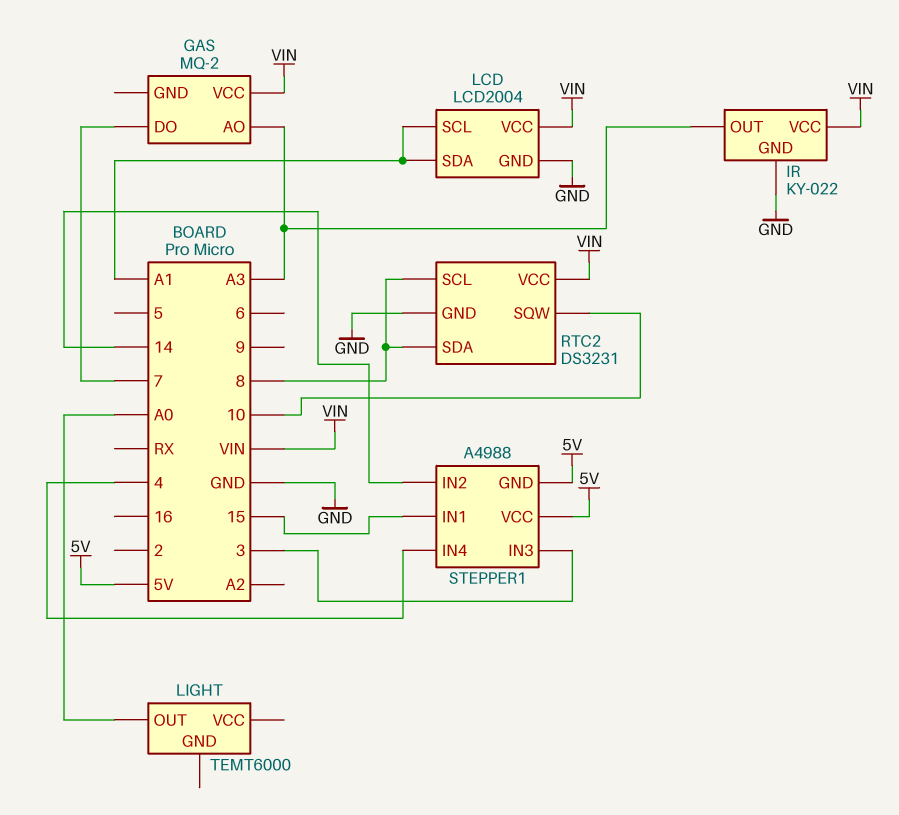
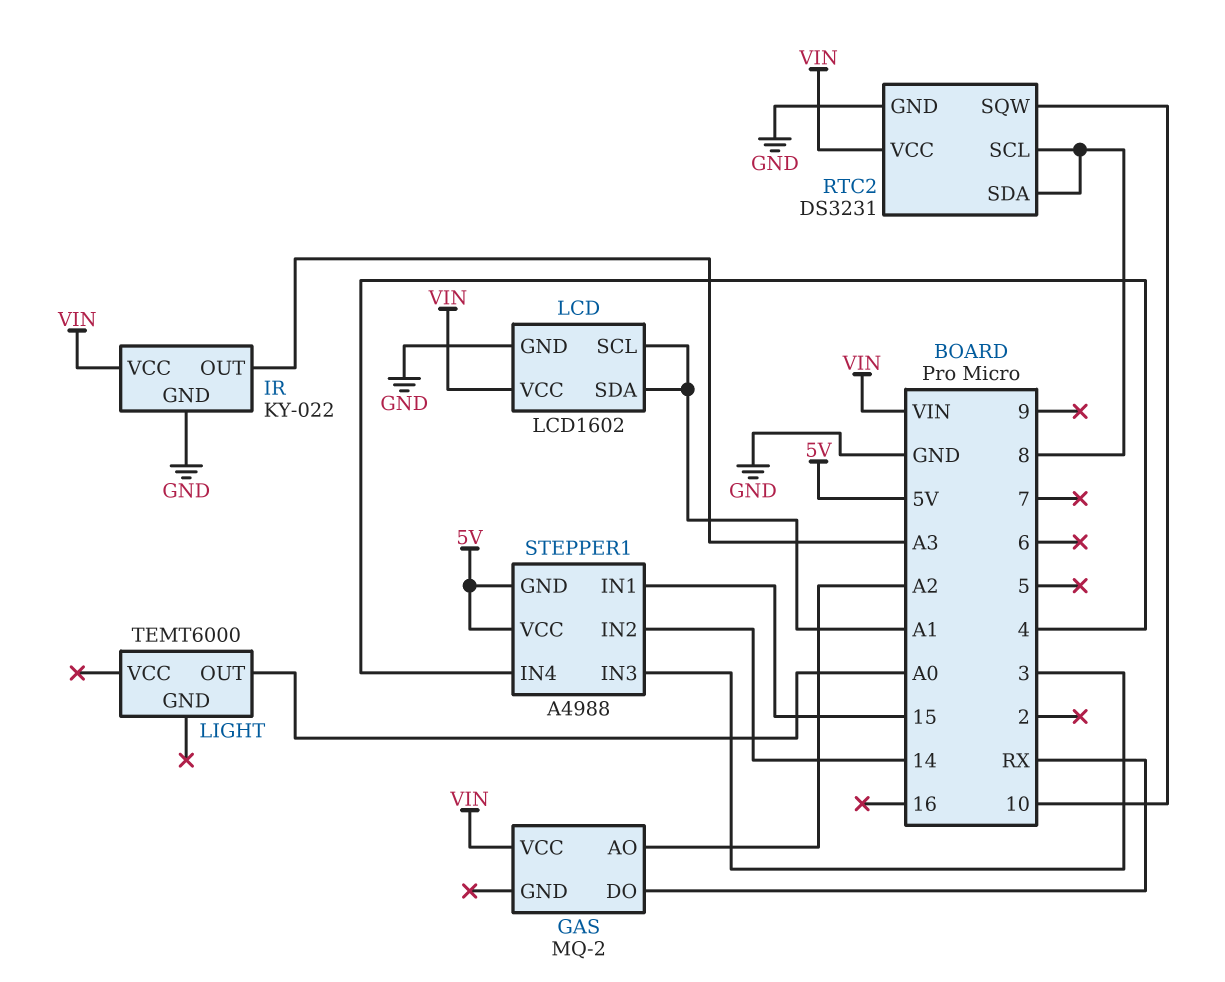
GAS pin AO: A3 -> A2
GAS pin DO: 7 -> RX
LCD: LCD2004 -> LCD1602

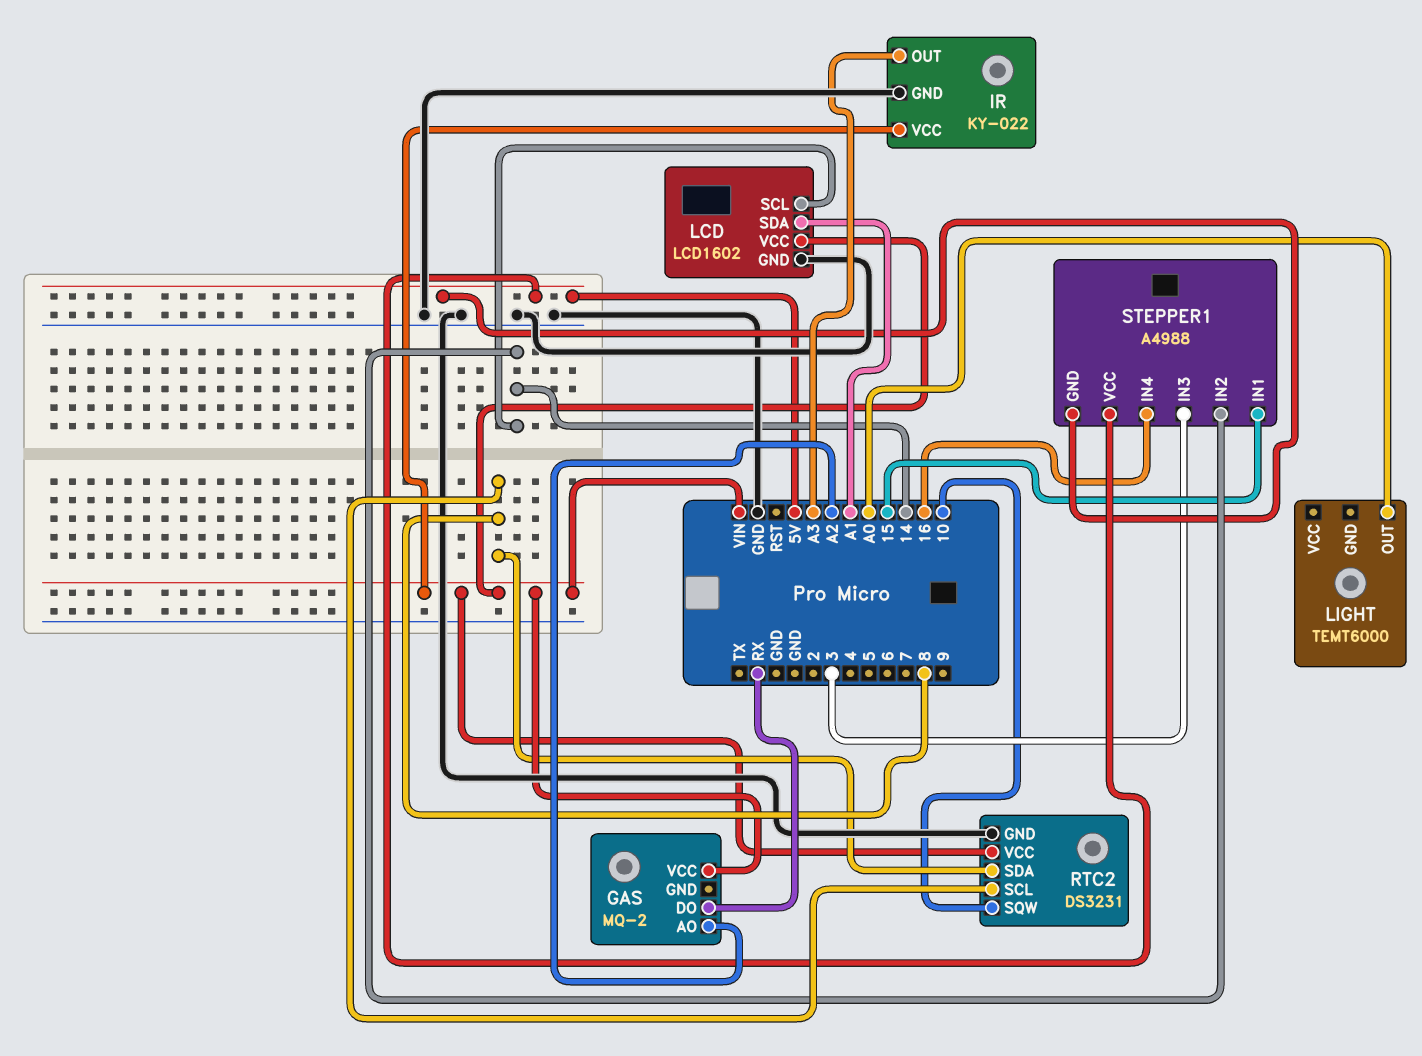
LCD pin SCL: A1 -> 14
STEPPER1 pin IN4: 4 -> 16

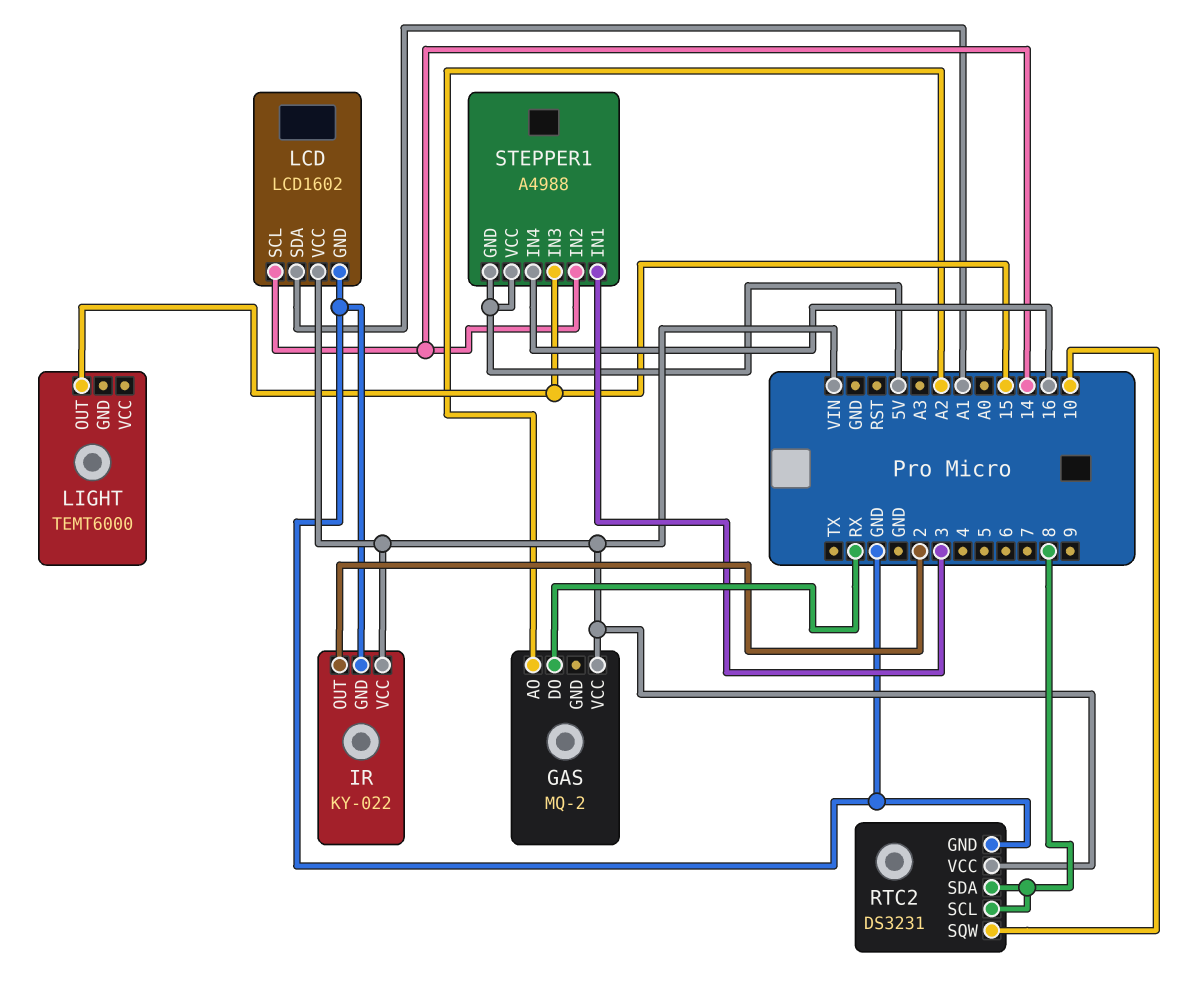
IR pin OUT: A3 -> 2
LIGHT pin OUT: A0 -> 15
STEPPER1 pin IN1: 15 -> 3
STEPPER1 pin IN3: 3 -> 15

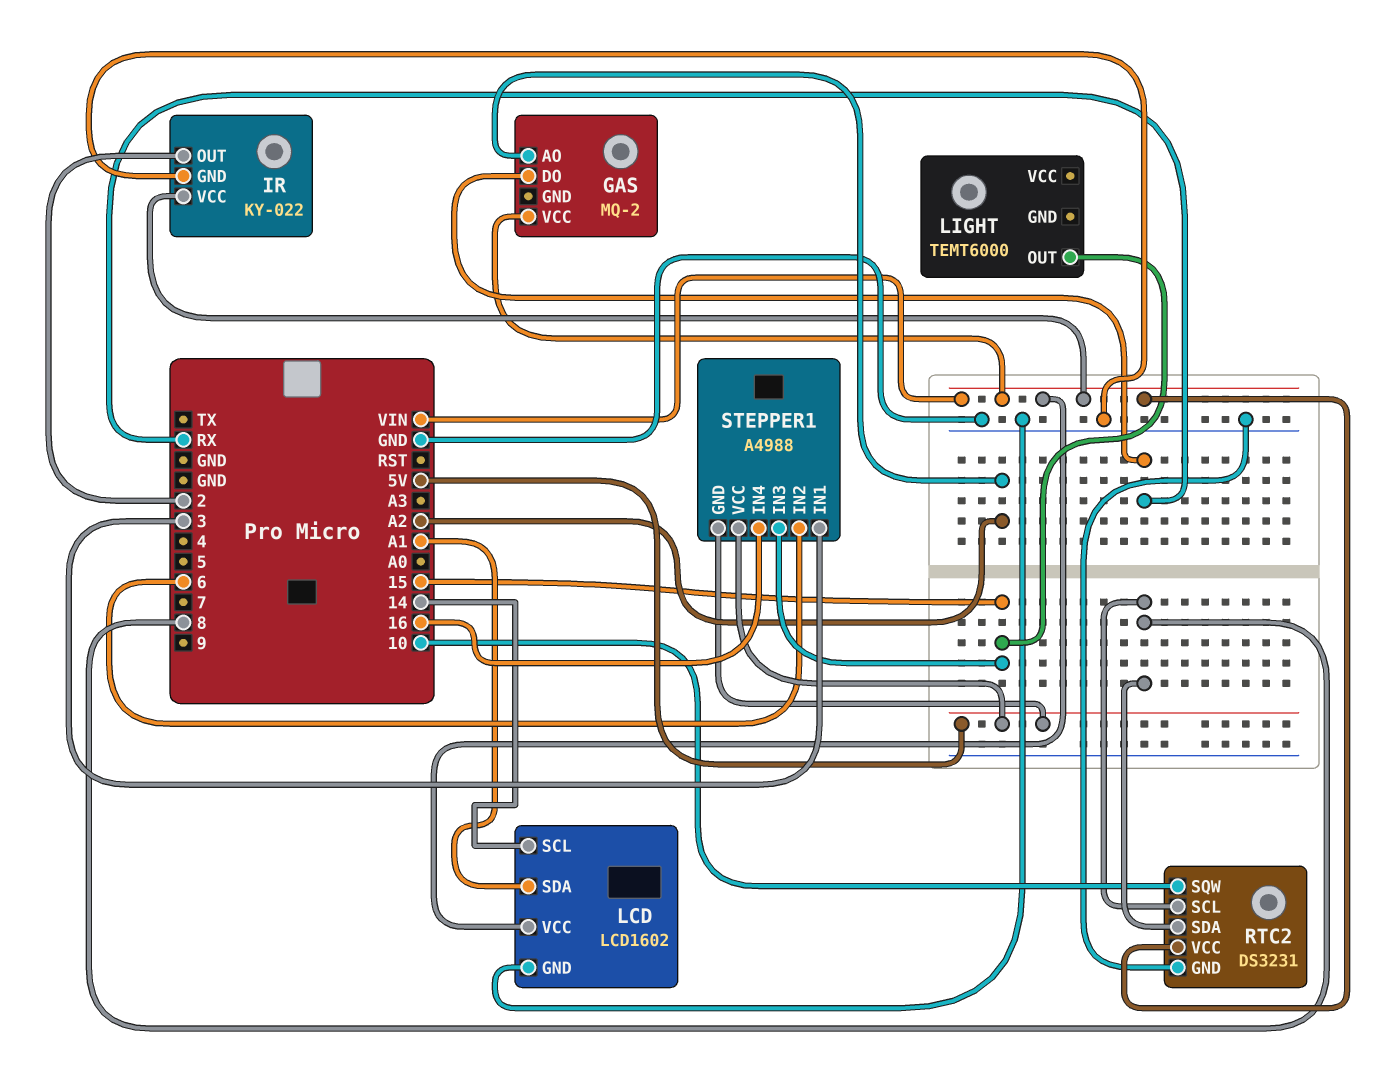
STEPPER1 pin IN2: 14 -> 6

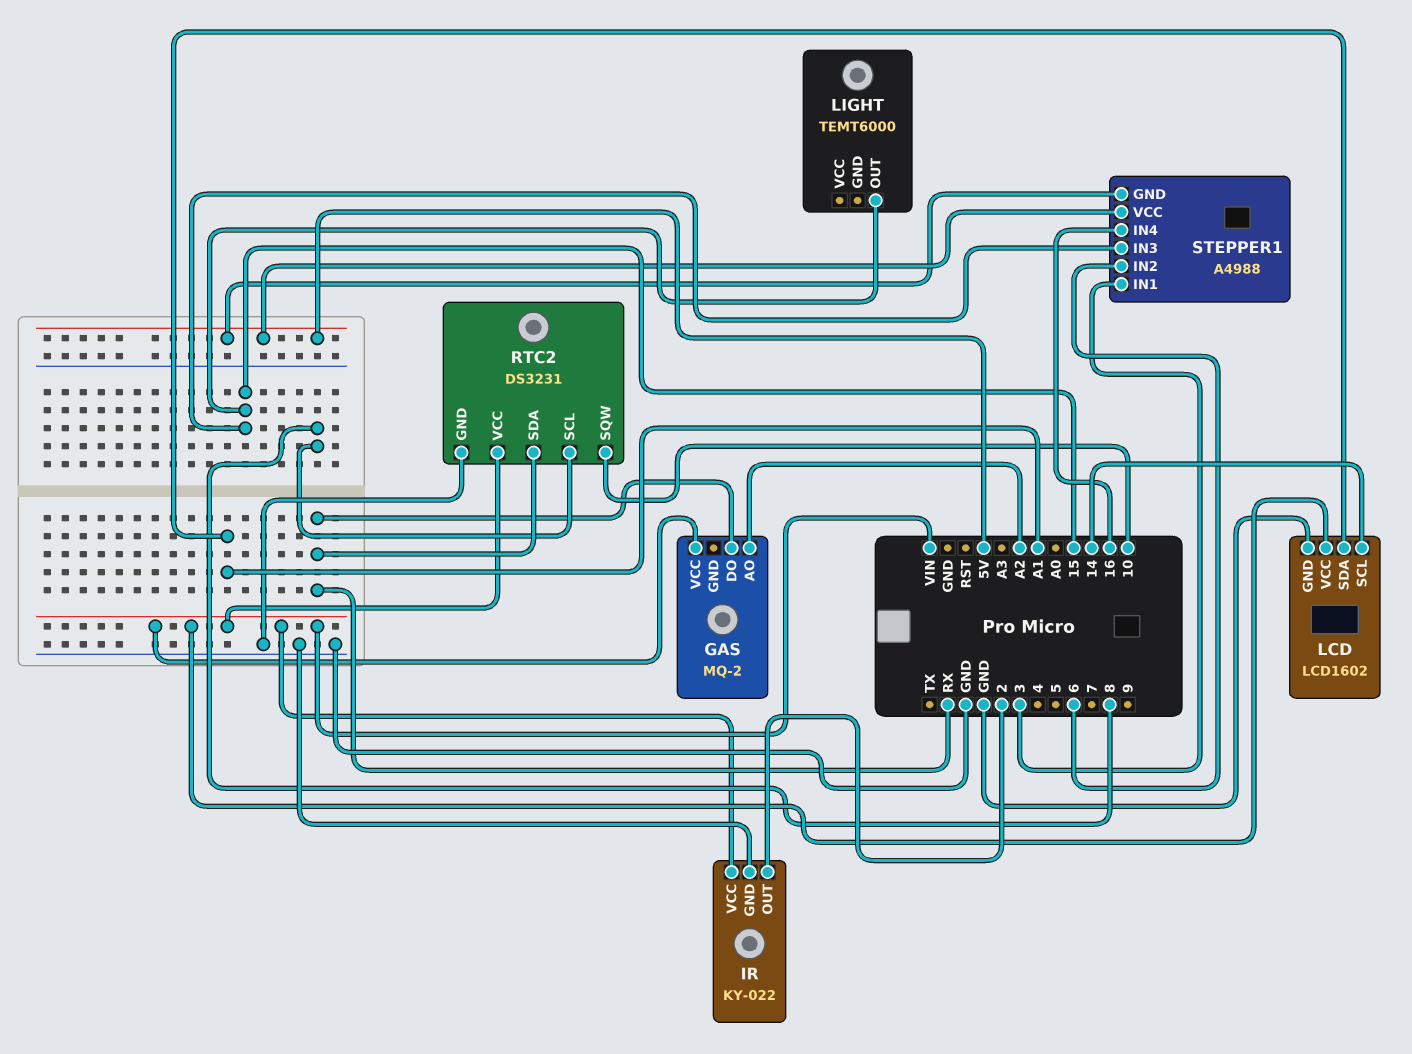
RTC2 pin SDA: 8 -> RX

